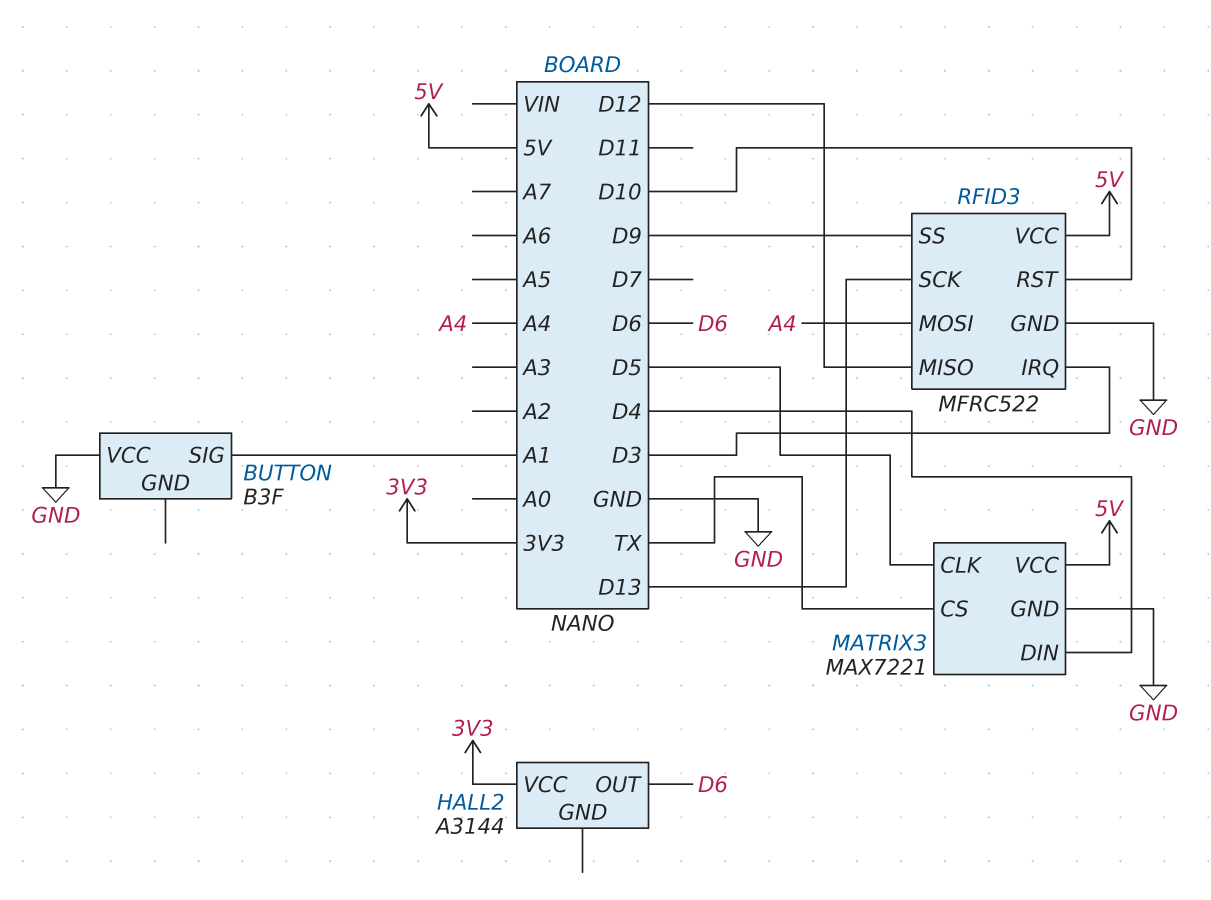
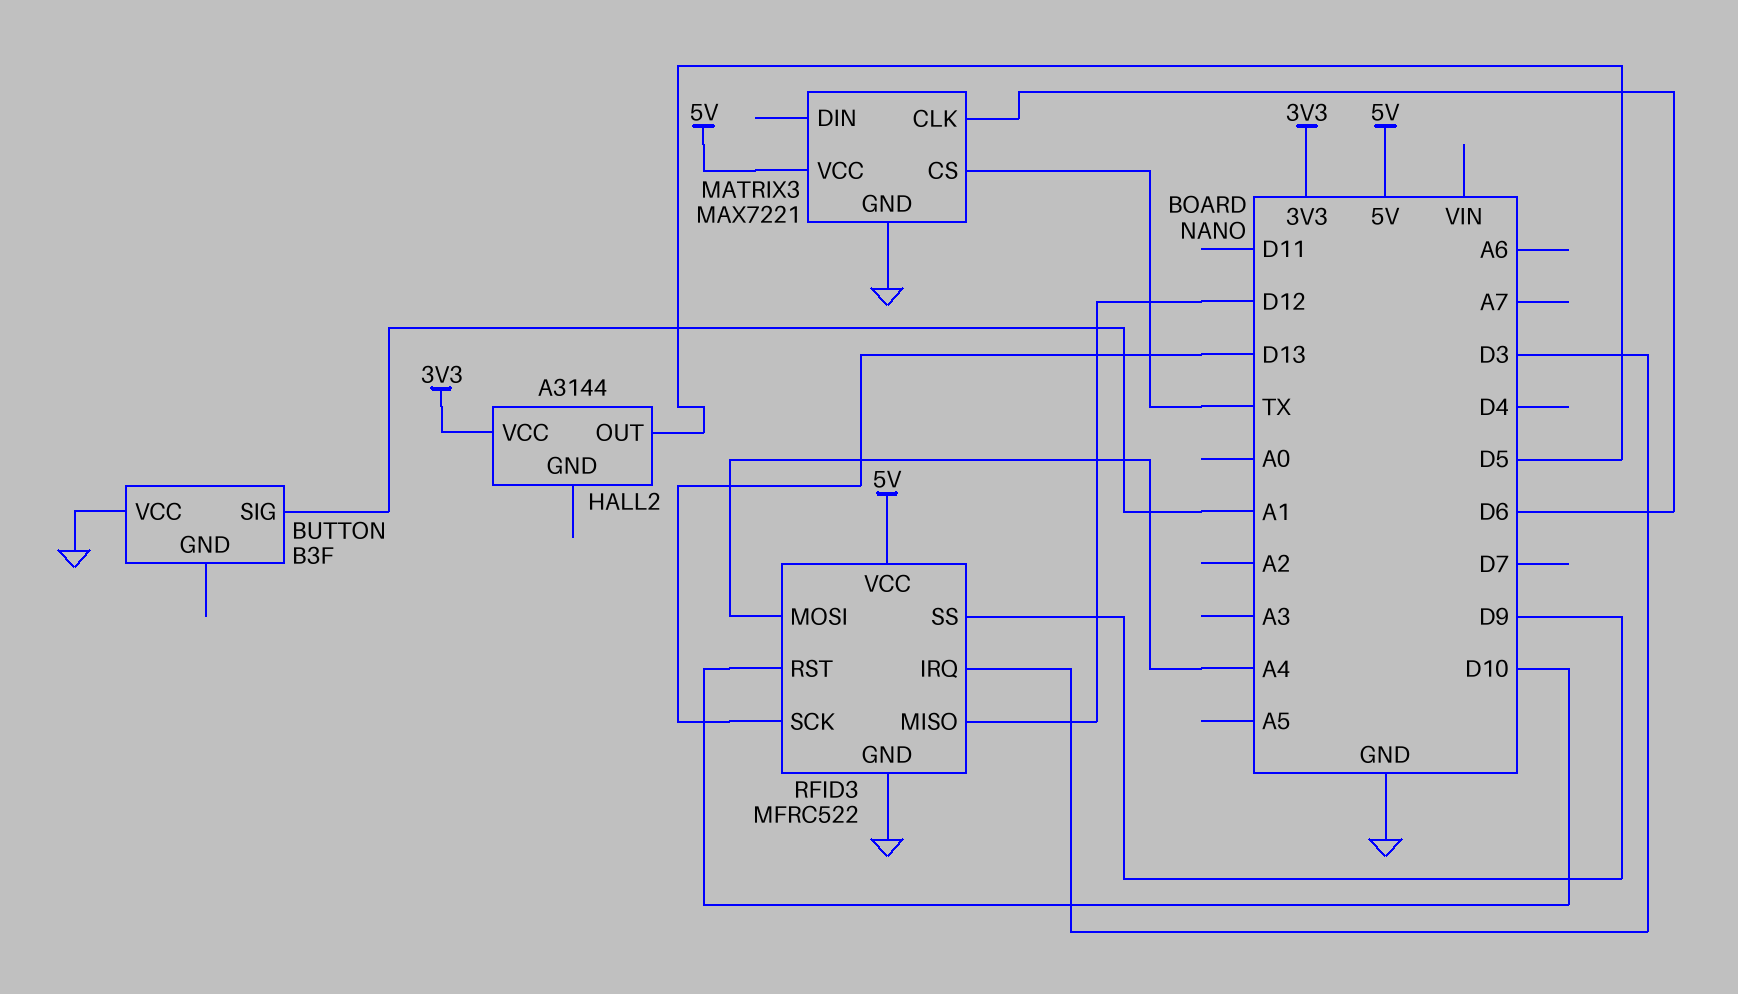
HALL2 pin OUT: D6 -> D5
MATRIX3 pin CLK: D5 -> D6
MATRIX3 pin DIN: D4 -> none

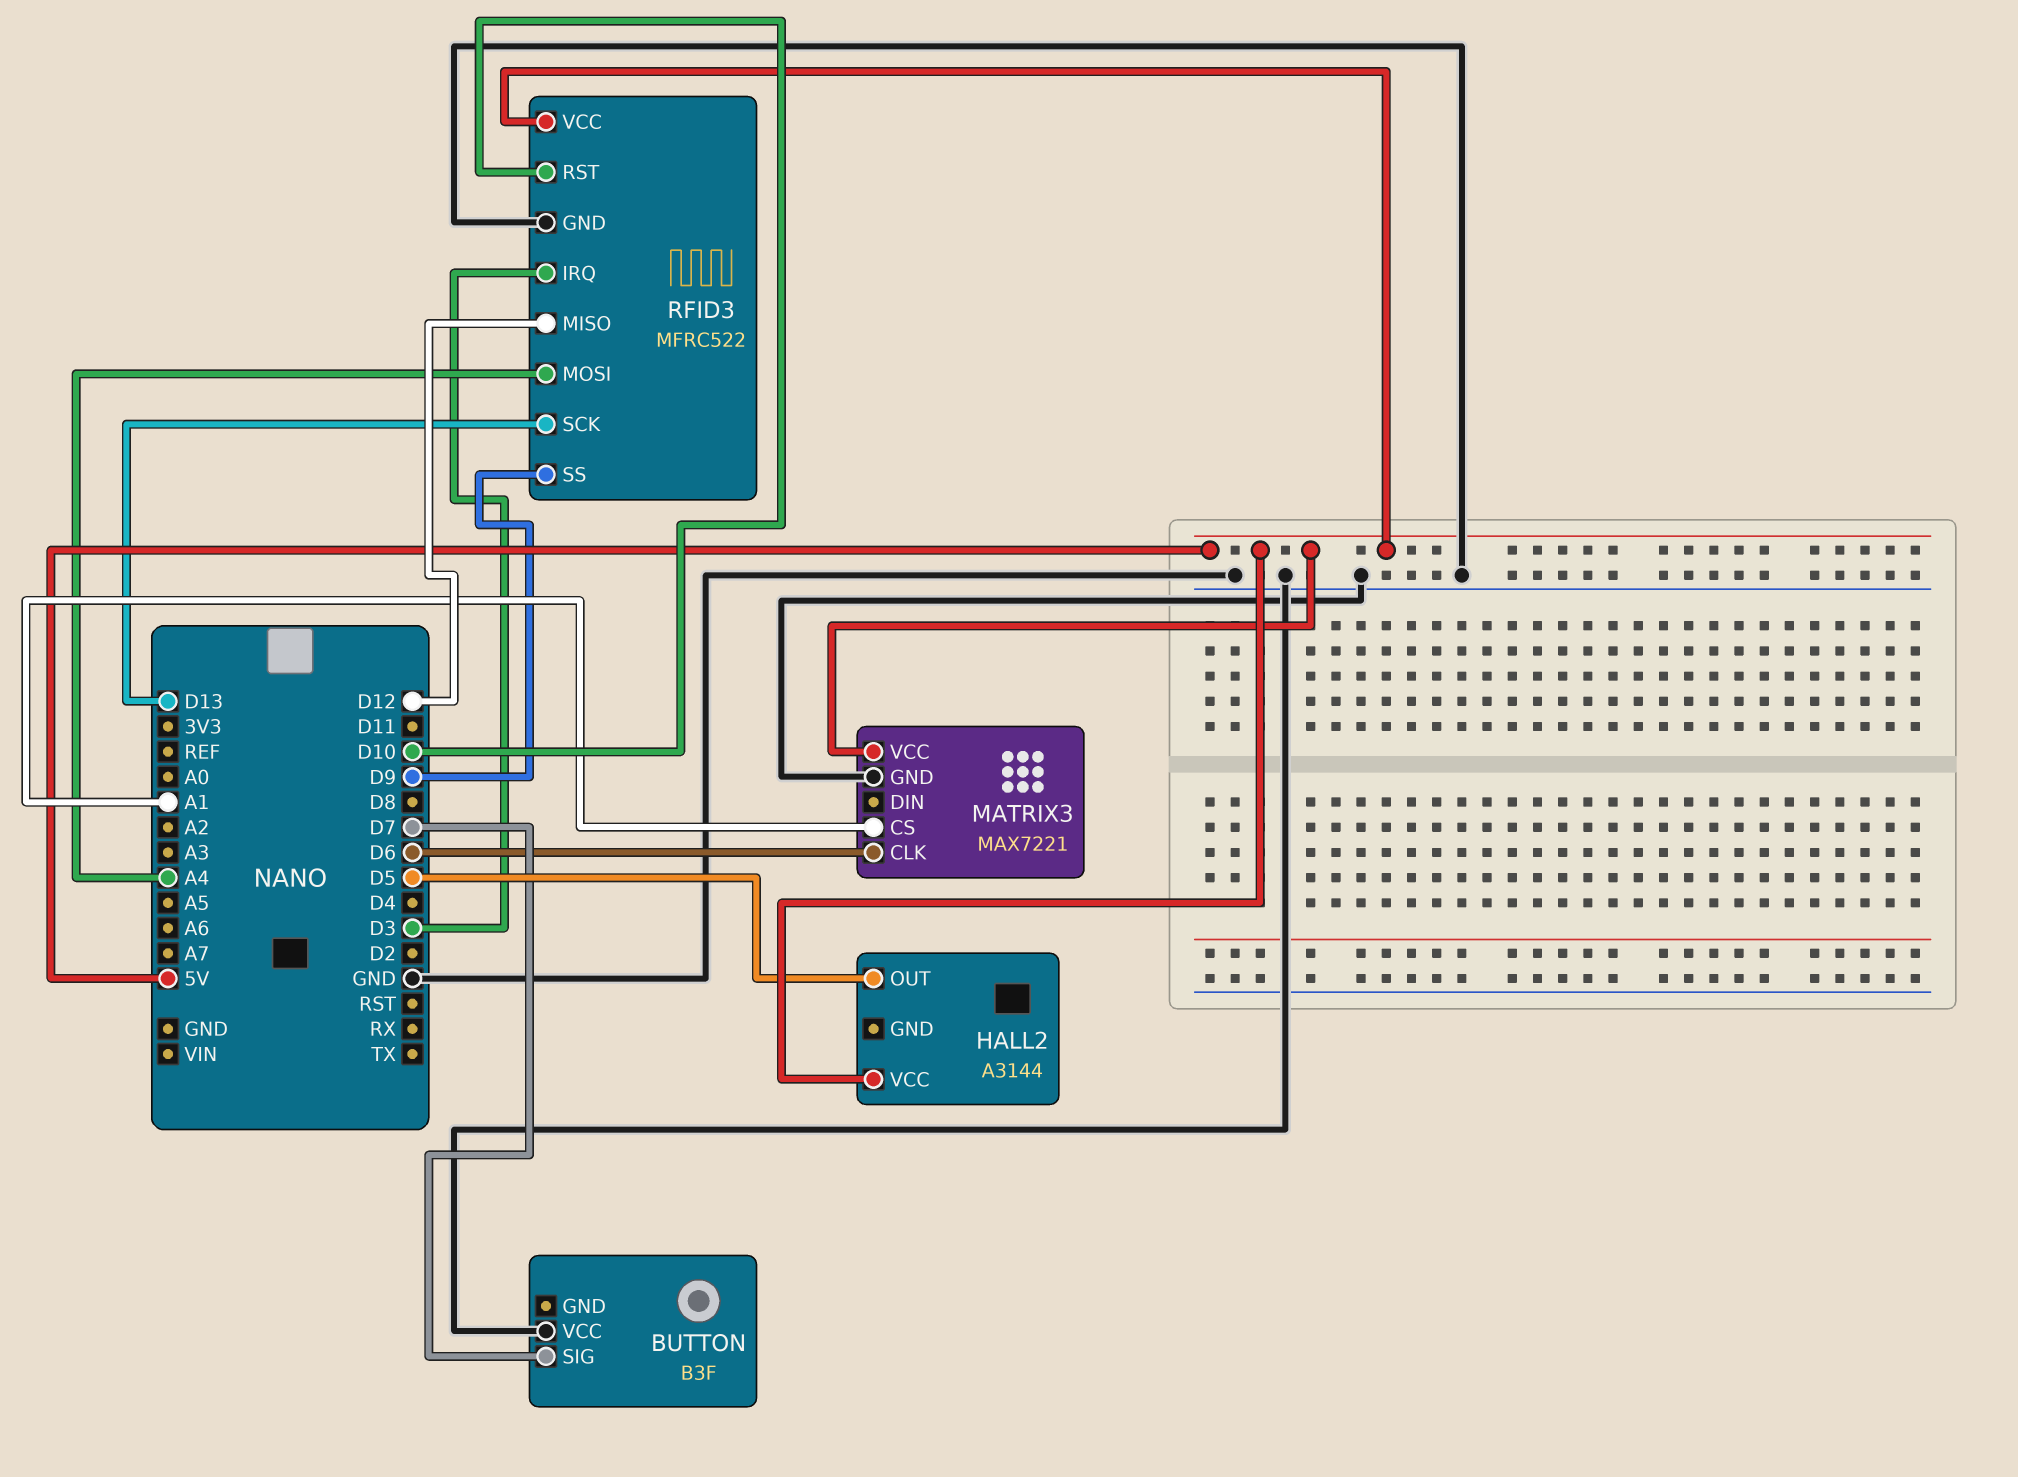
BUTTON pin SIG: A1 -> D7
HALL2 pin VCC: 3V3 -> 5V
MATRIX3 pin CS: TX -> A1

